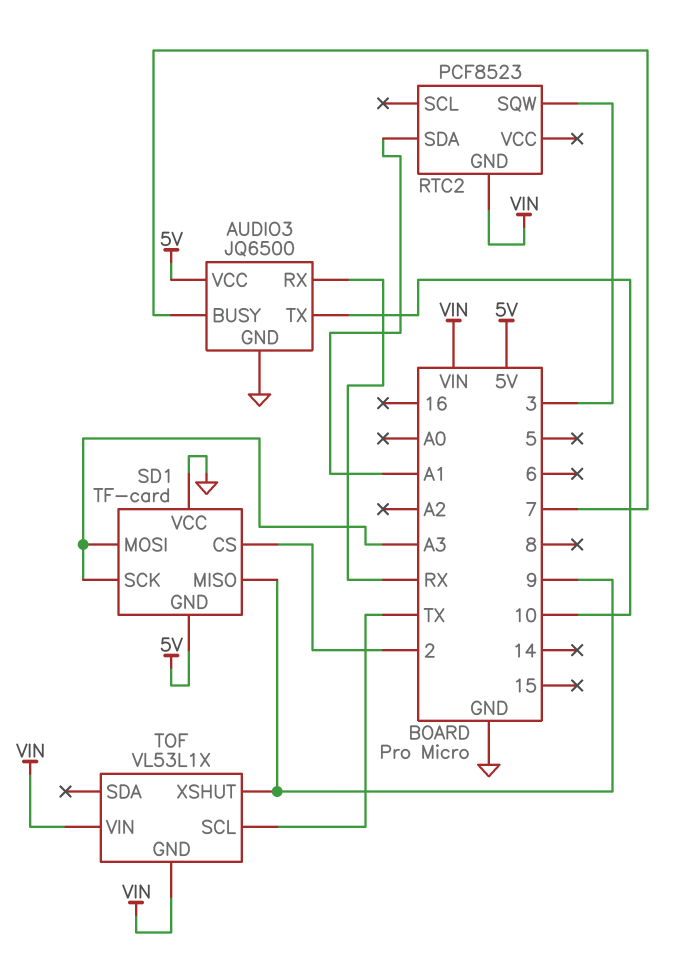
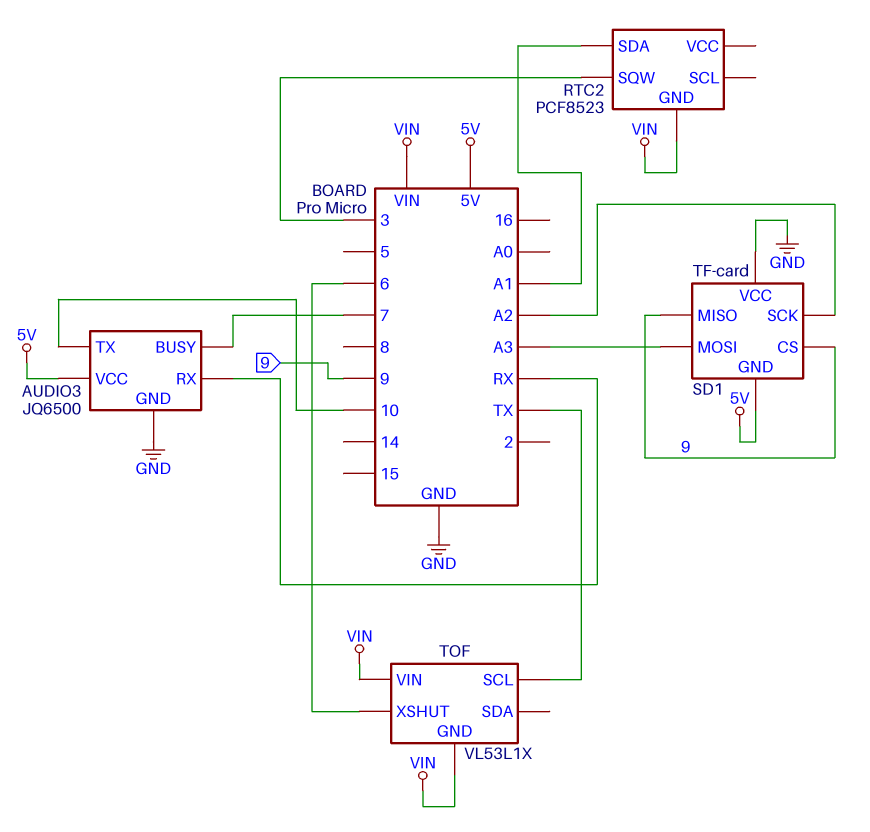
SD1 pin CS: 2 -> 9
SD1 pin SCK: A3 -> A2
TOF pin XSHUT: 9 -> 6

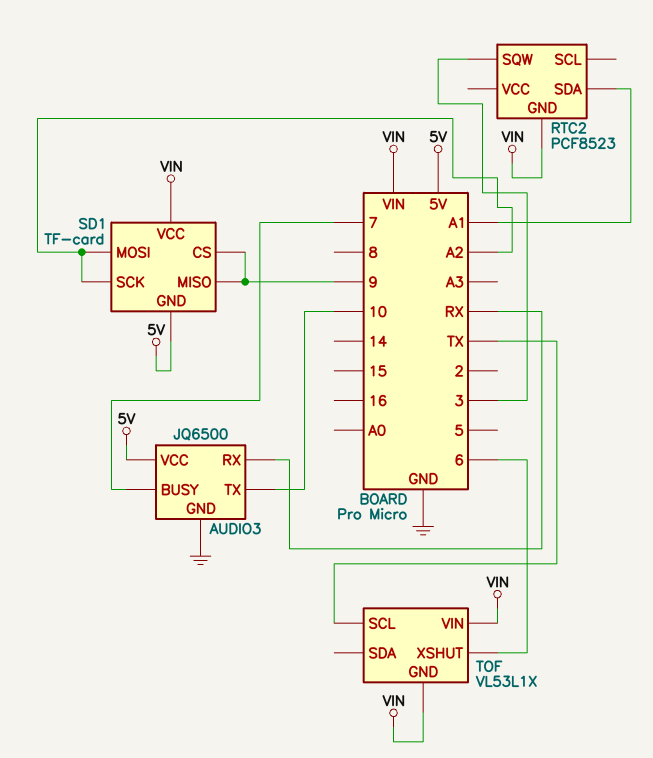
SD1 pin MOSI: A3 -> A2
SD1 pin VCC: GND -> VIN

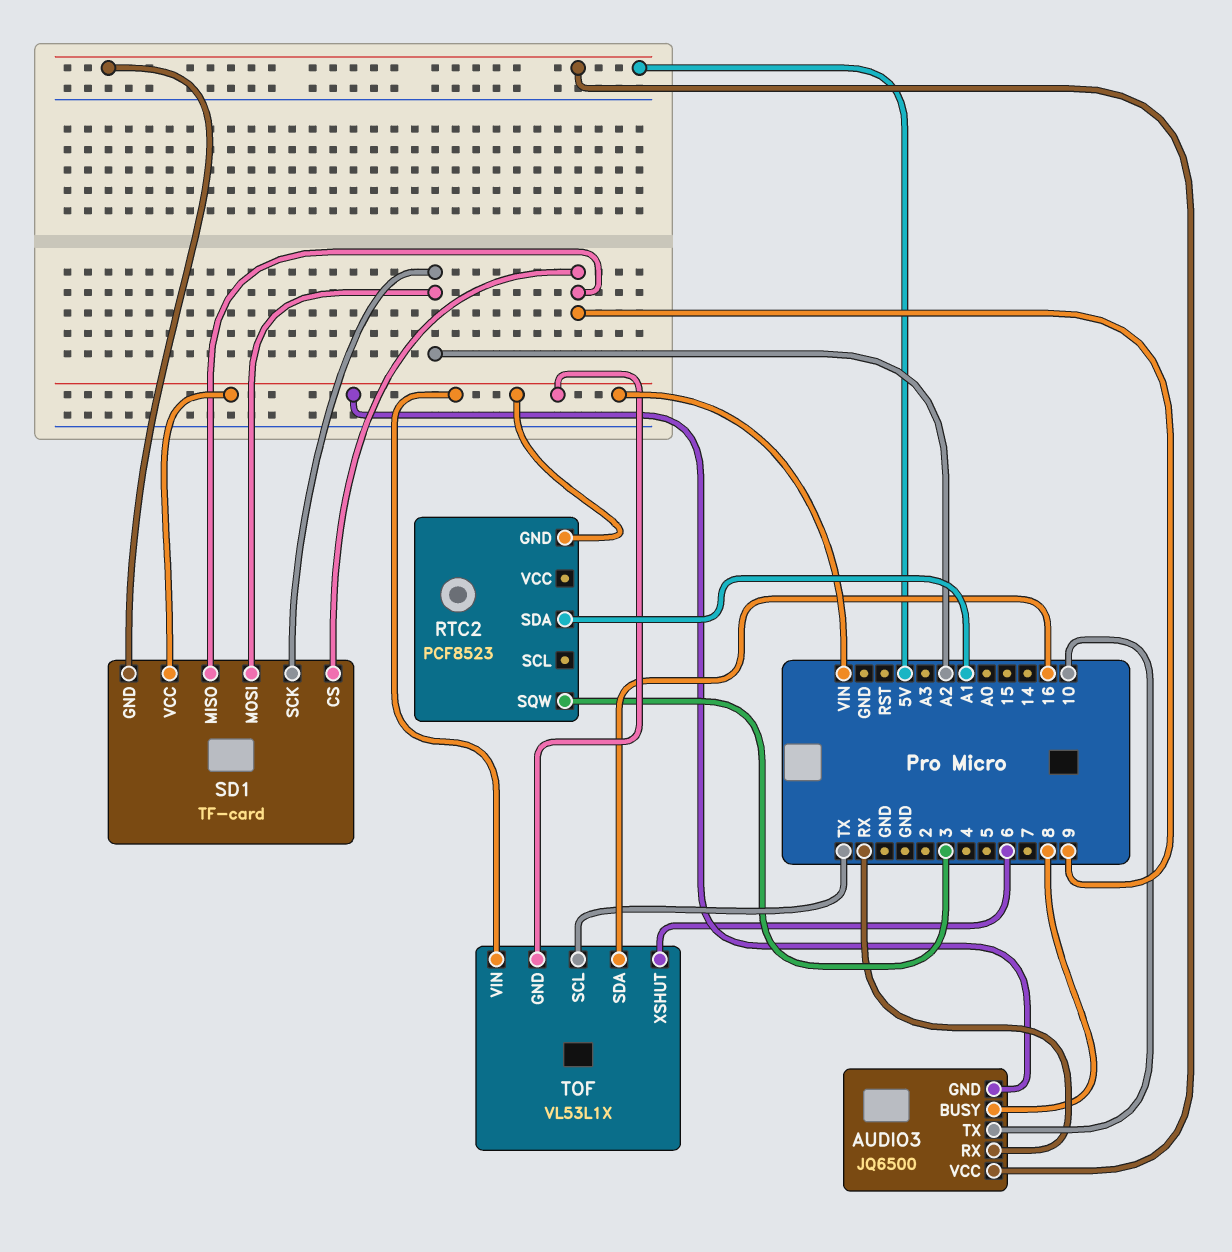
AUDIO3 pin BUSY: 7 -> 8
AUDIO3 pin GND: GND -> VIN
TOF pin SDA: none -> 16

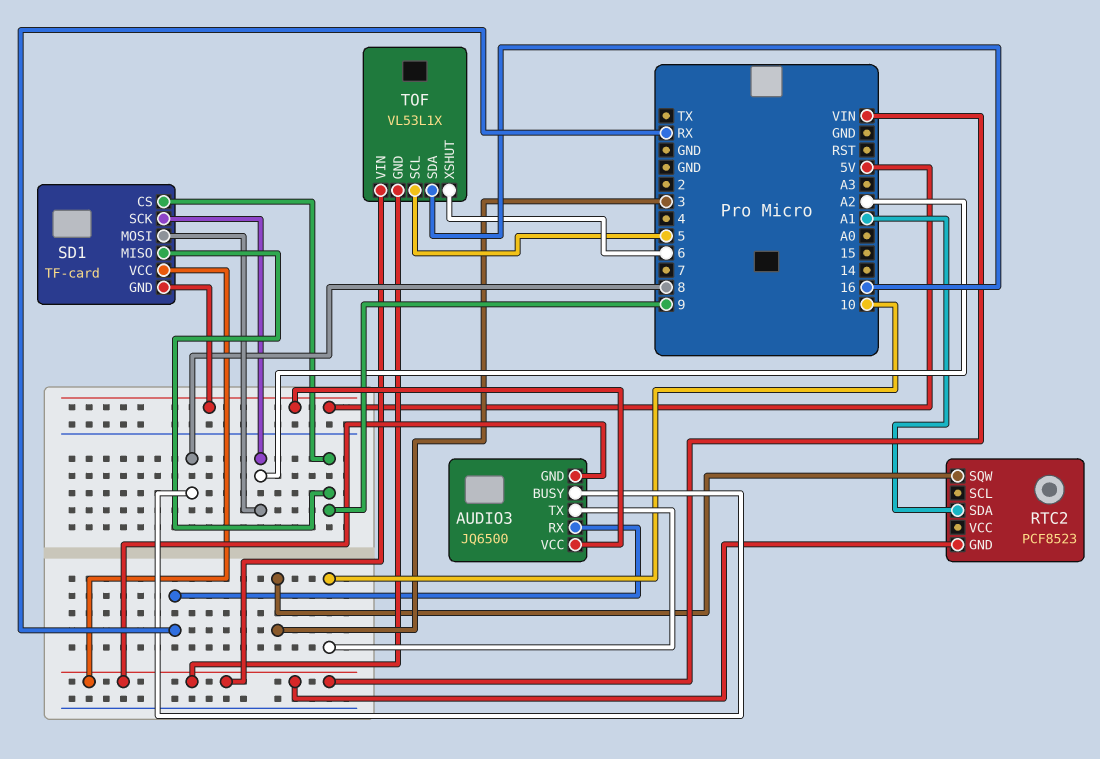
TOF pin SCL: TX -> 5

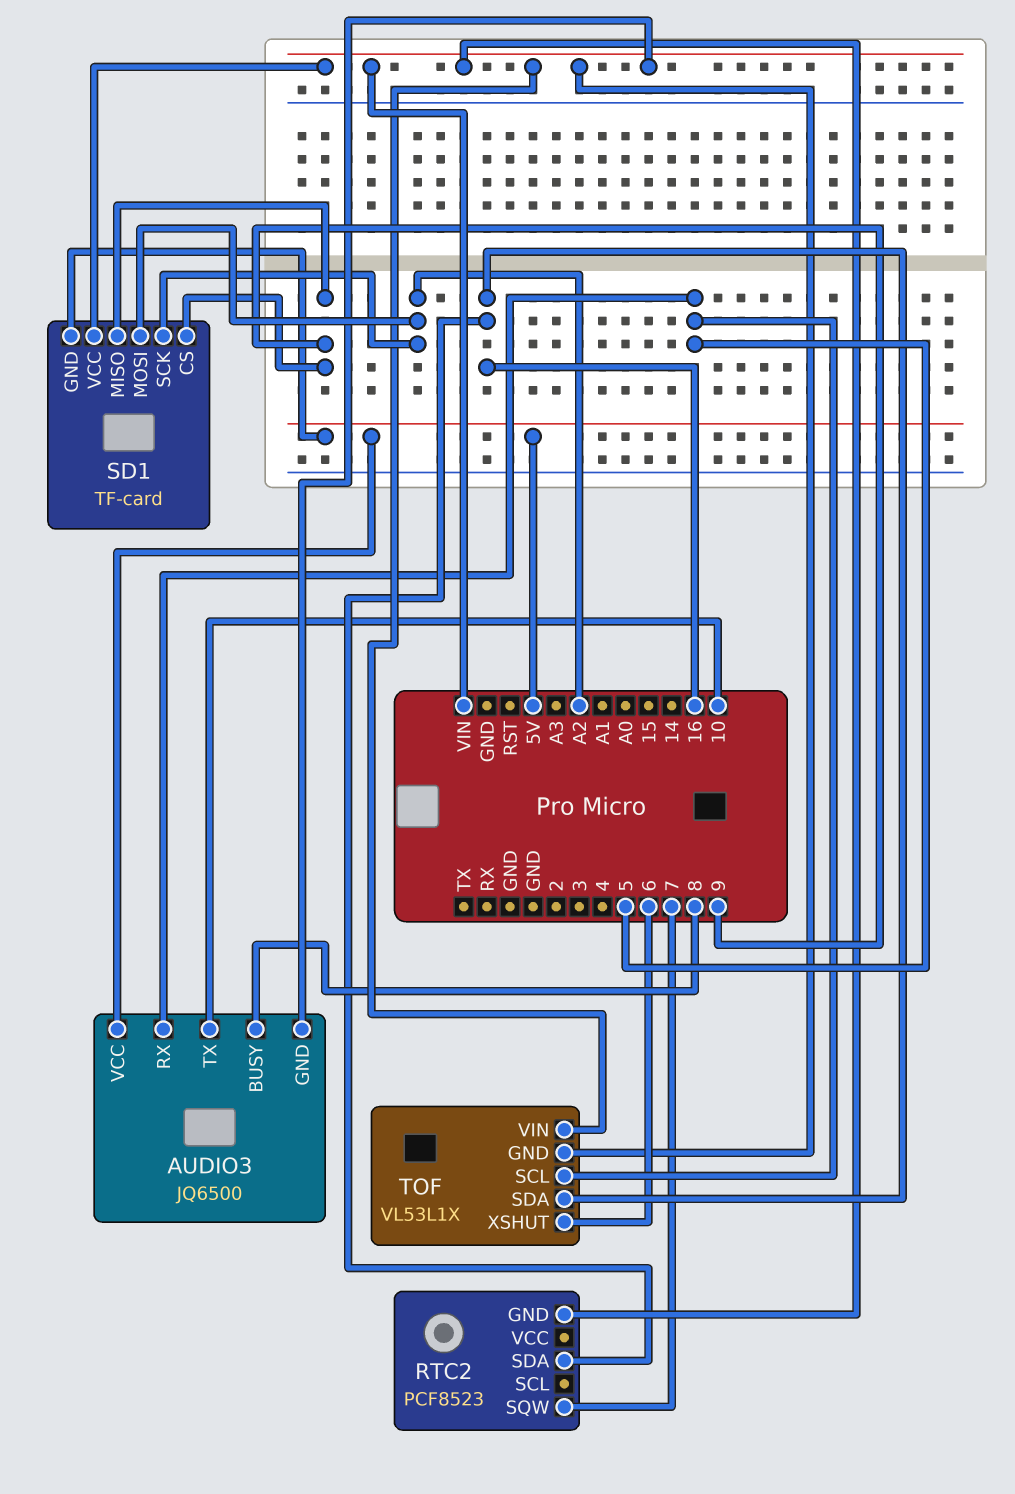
AUDIO3 pin RX: RX -> 5
RTC2 pin SDA: A1 -> 16
RTC2 pin SQW: 3 -> 7

